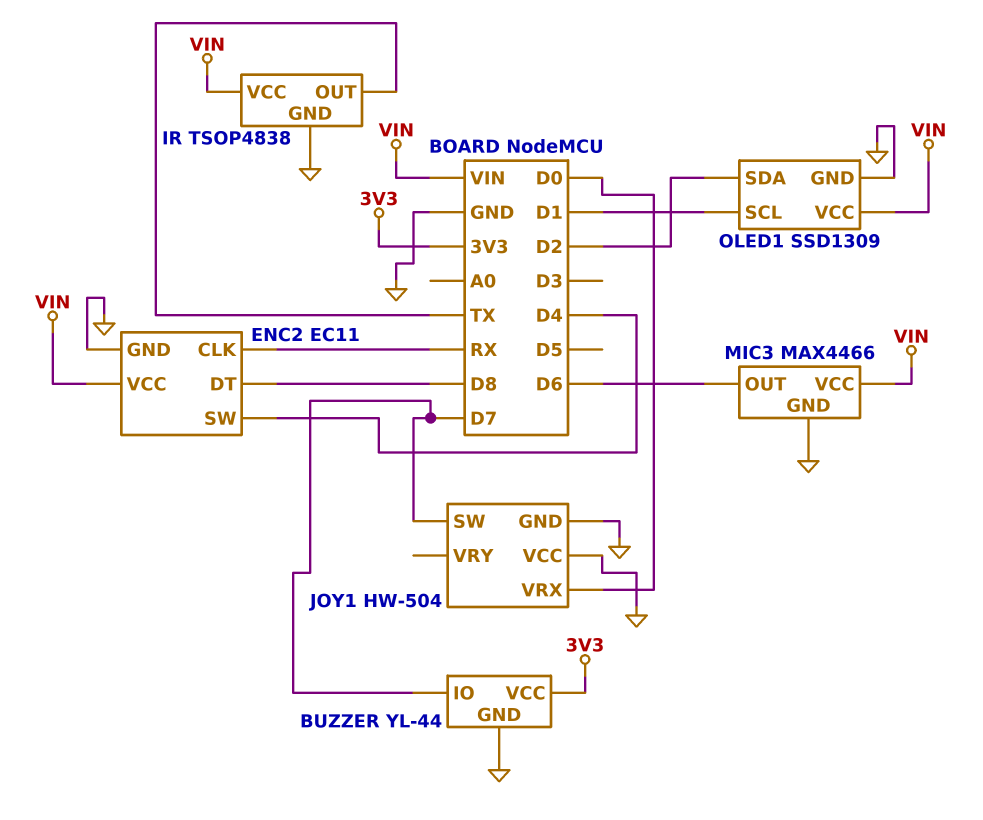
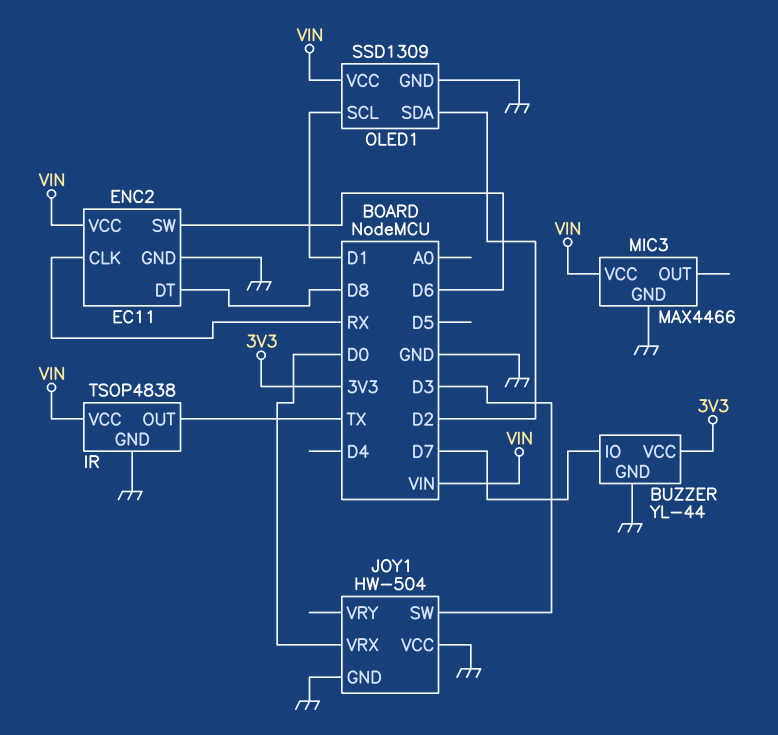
ENC2 pin SW: D4 -> D6
JOY1 pin SW: D7 -> D3
MIC3 pin OUT: D6 -> none

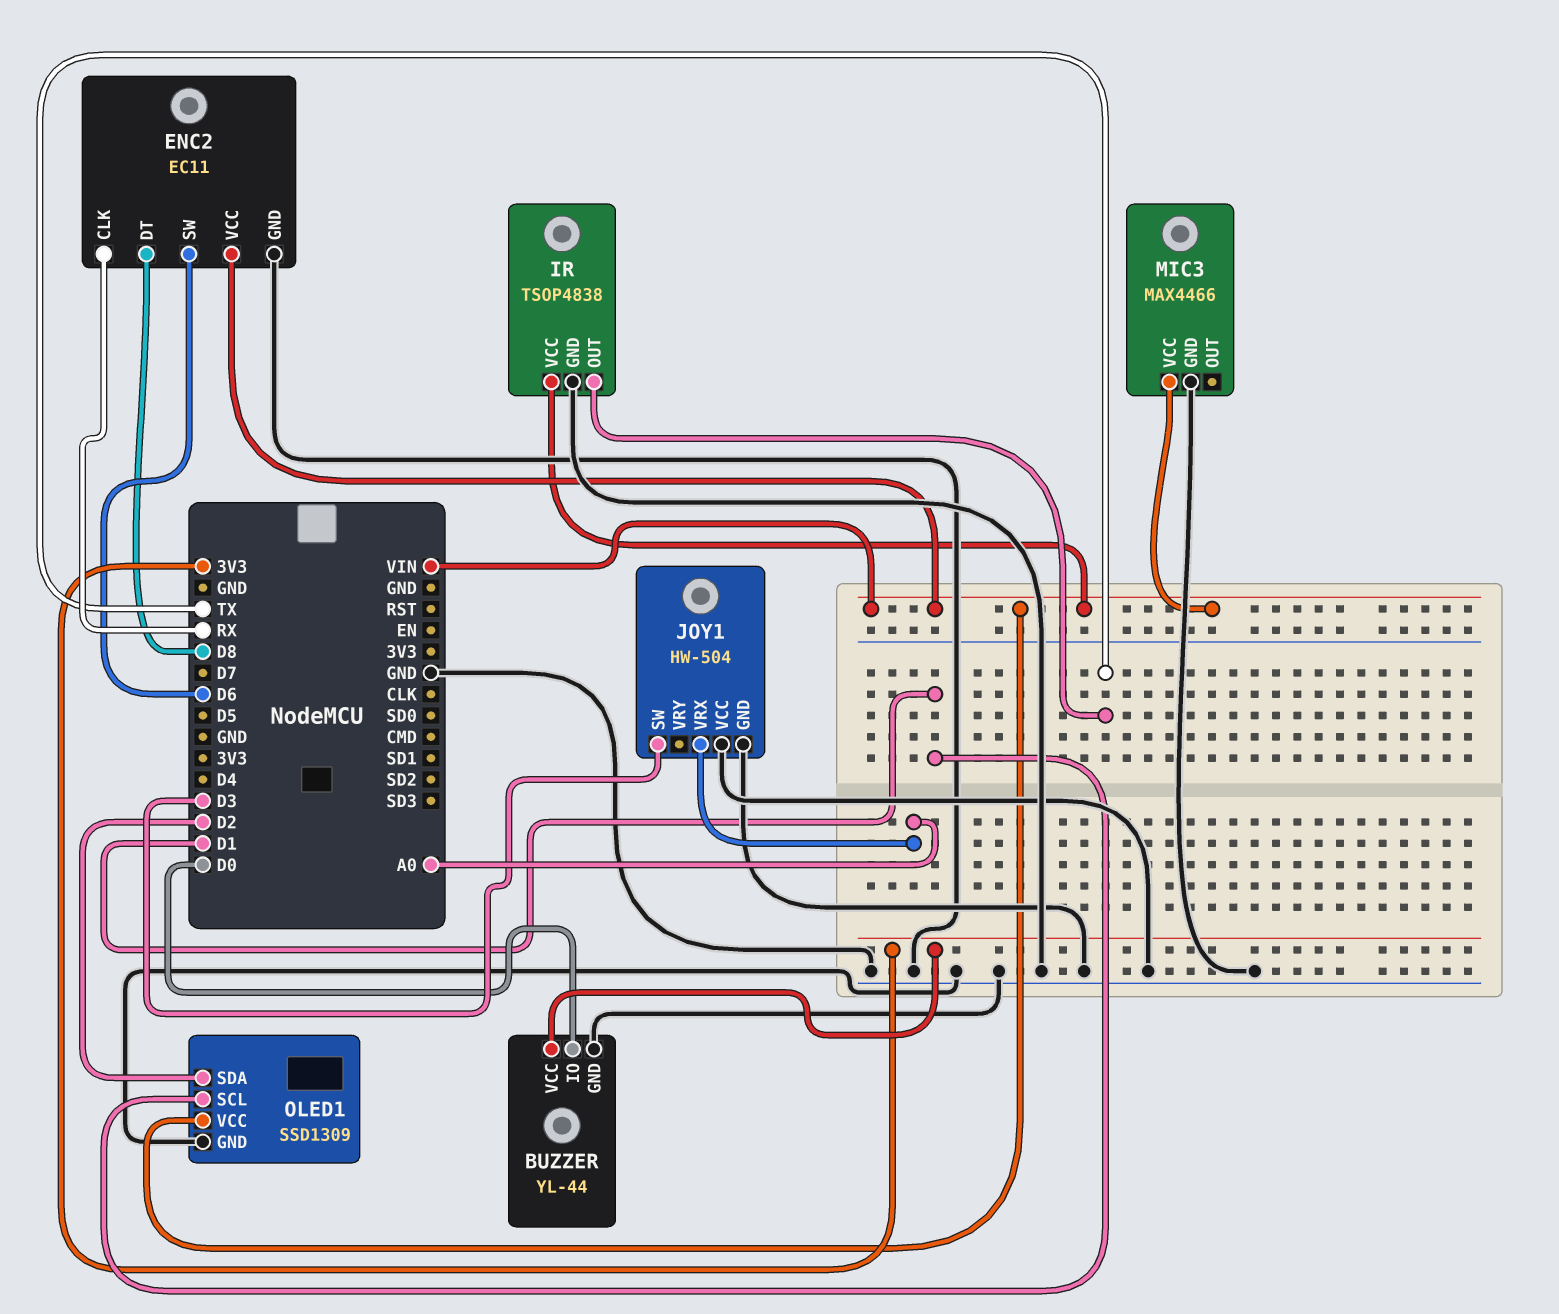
BUZZER pin IO: D7 -> D0
JOY1 pin VRX: D0 -> A0

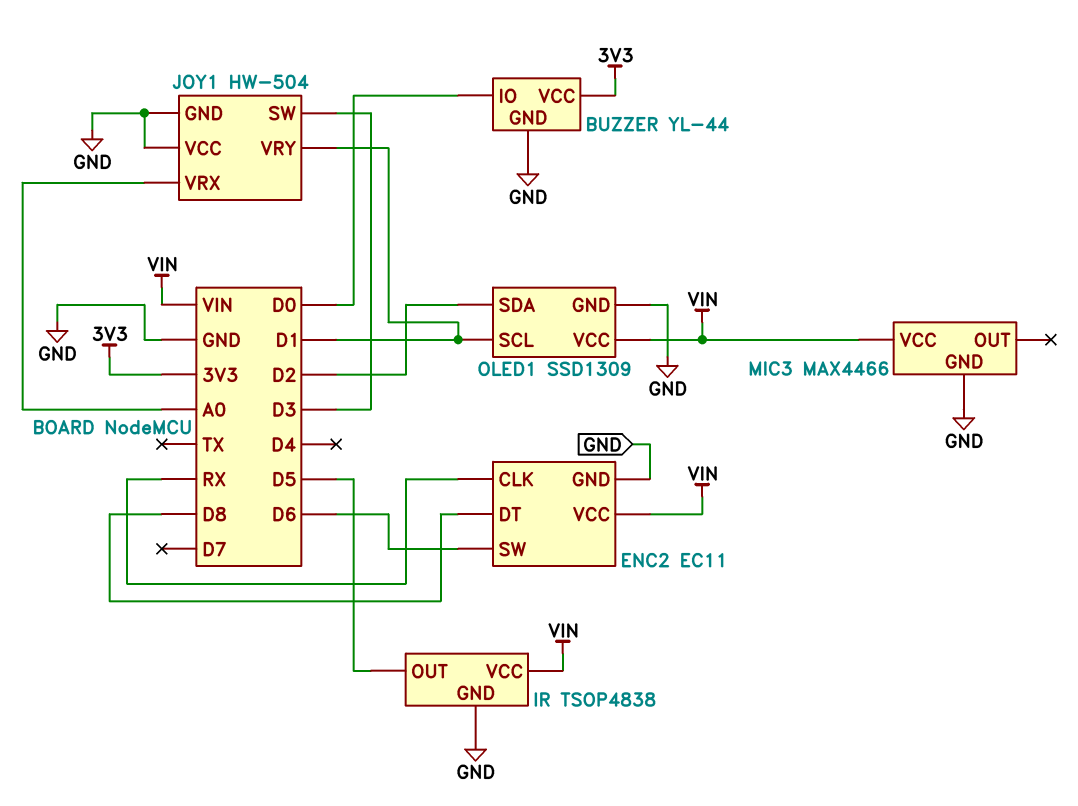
IR pin OUT: TX -> D5
JOY1 pin VRY: none -> D1

